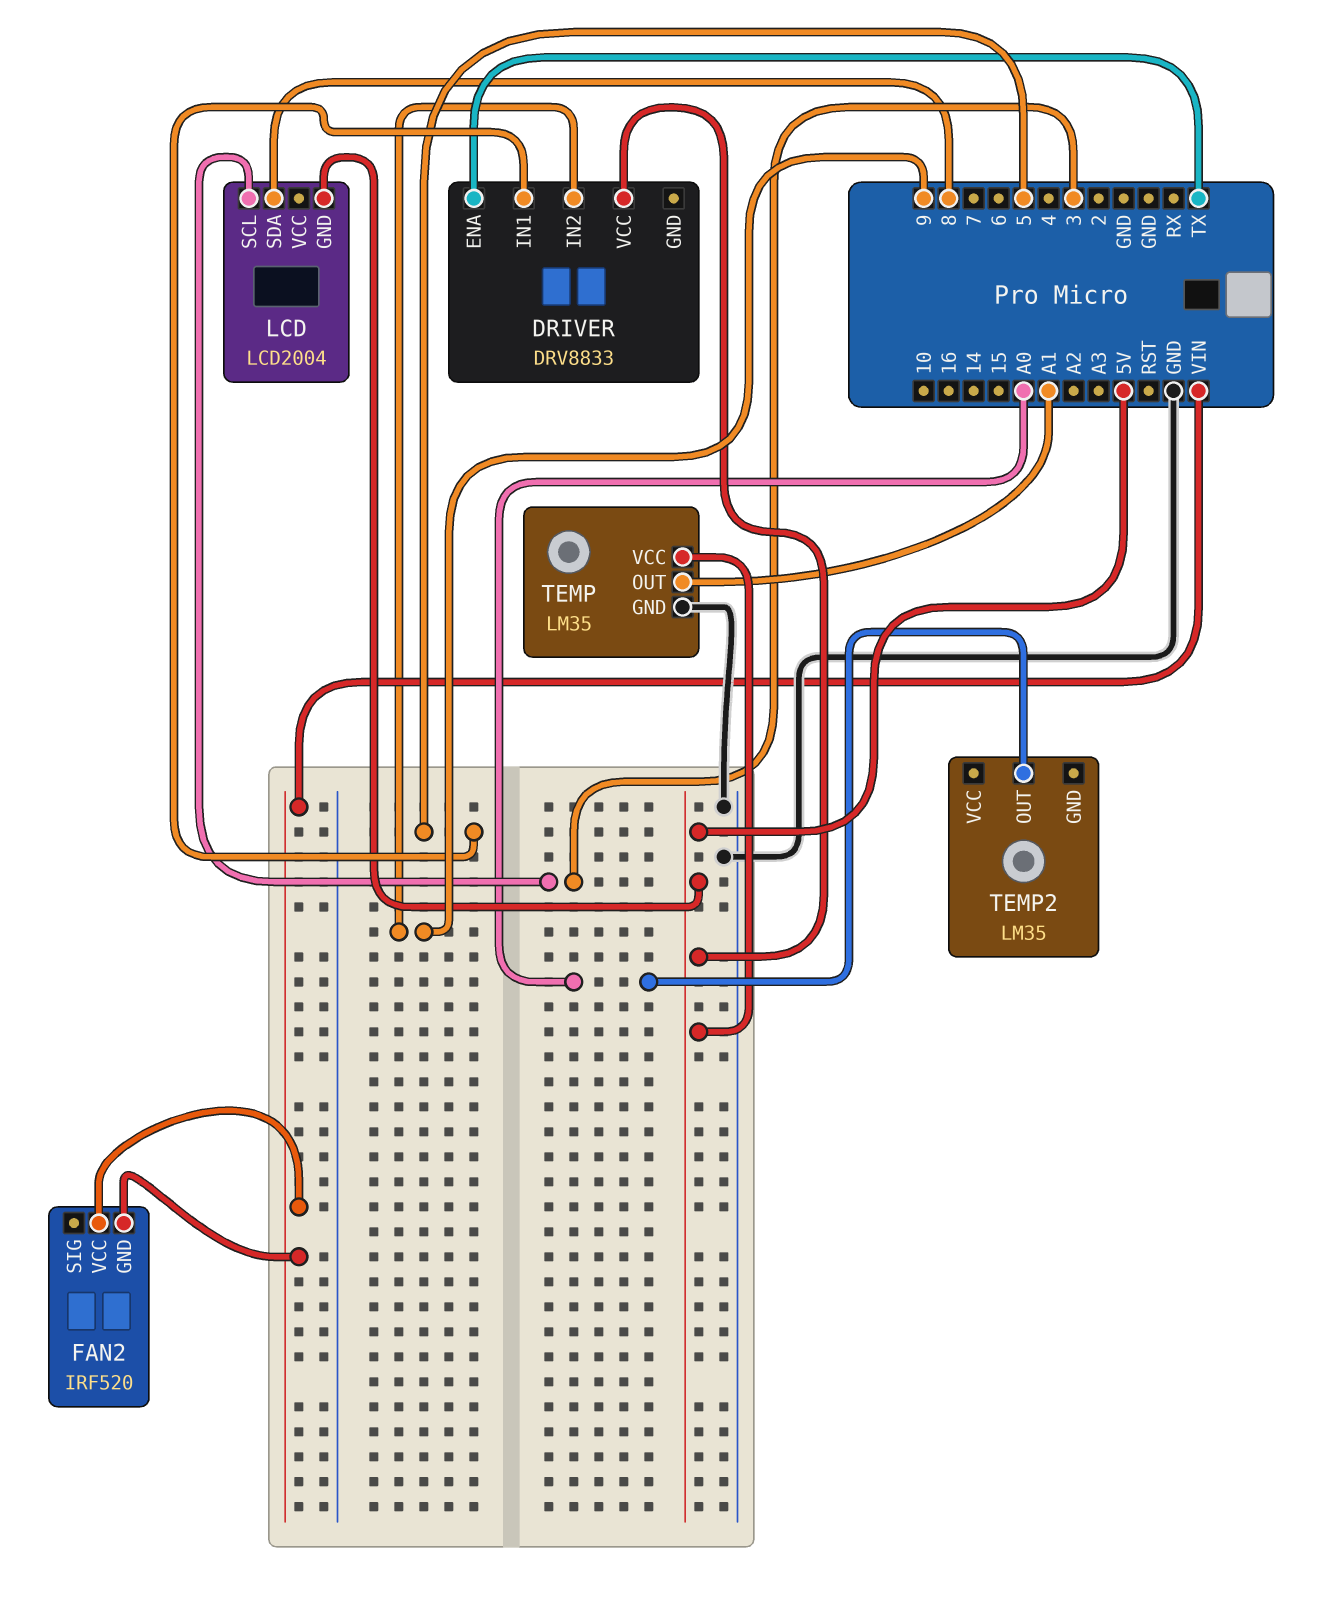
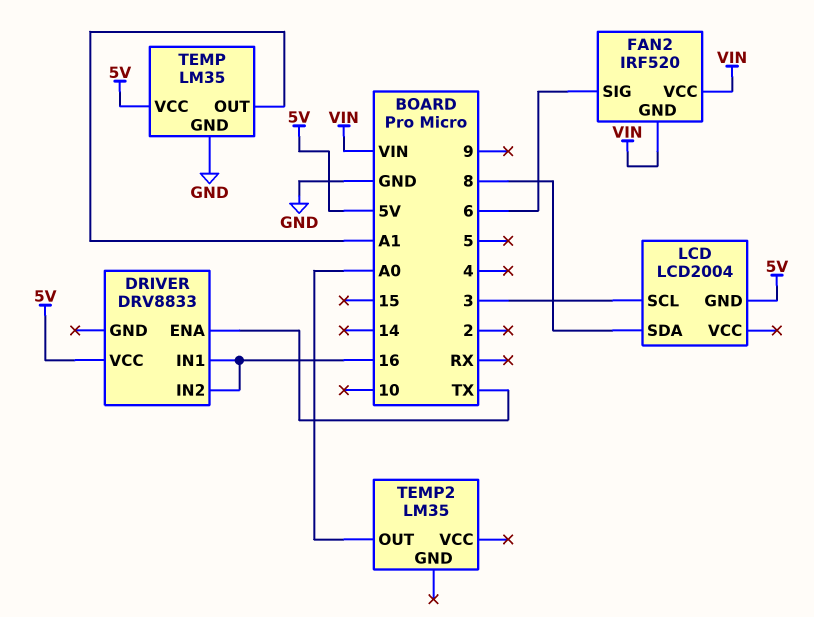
DRIVER pin IN1: 5 -> 16
DRIVER pin IN2: 9 -> 16
FAN2 pin SIG: none -> 6

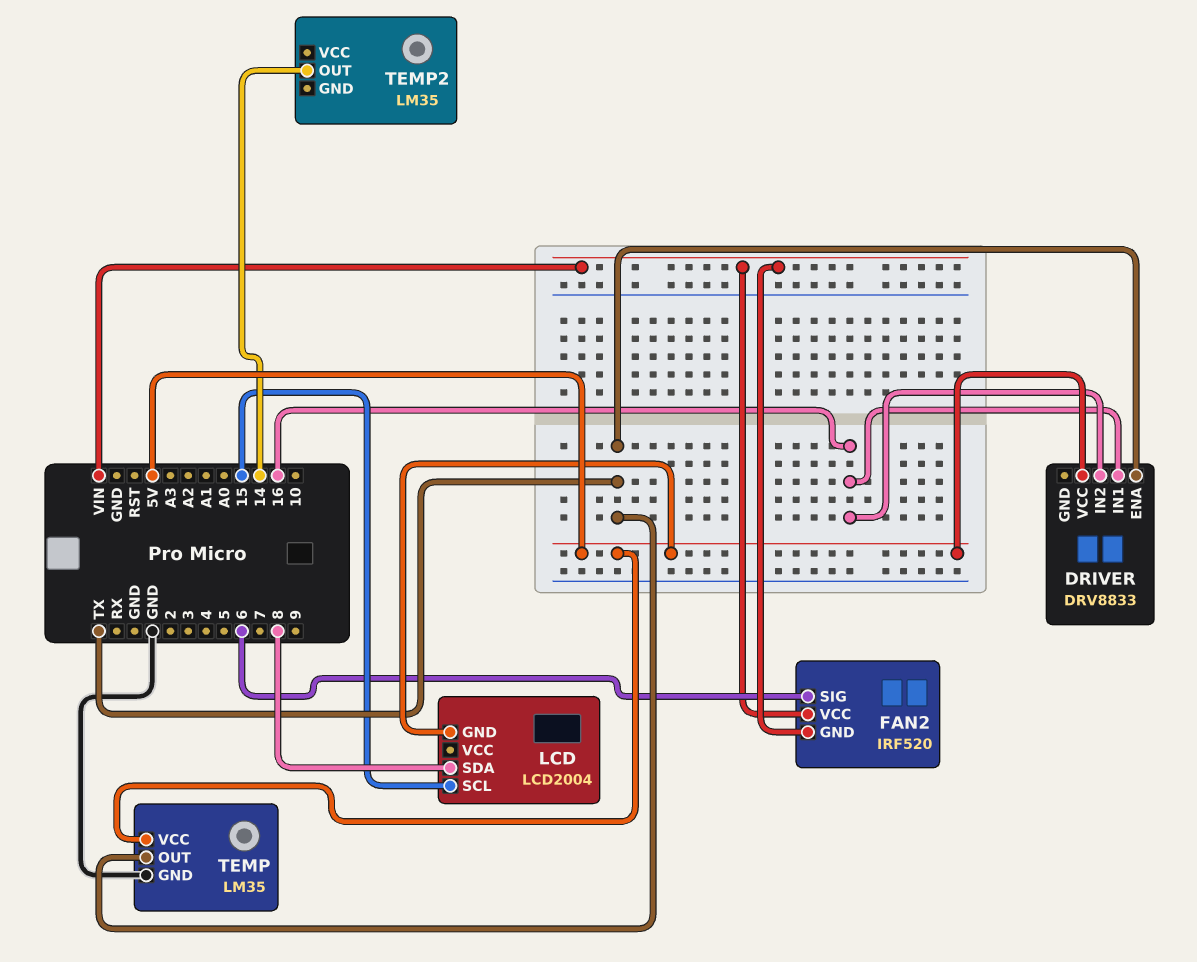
LCD pin SCL: 3 -> 15
TEMP pin OUT: A1 -> TX
TEMP2 pin OUT: A0 -> 14

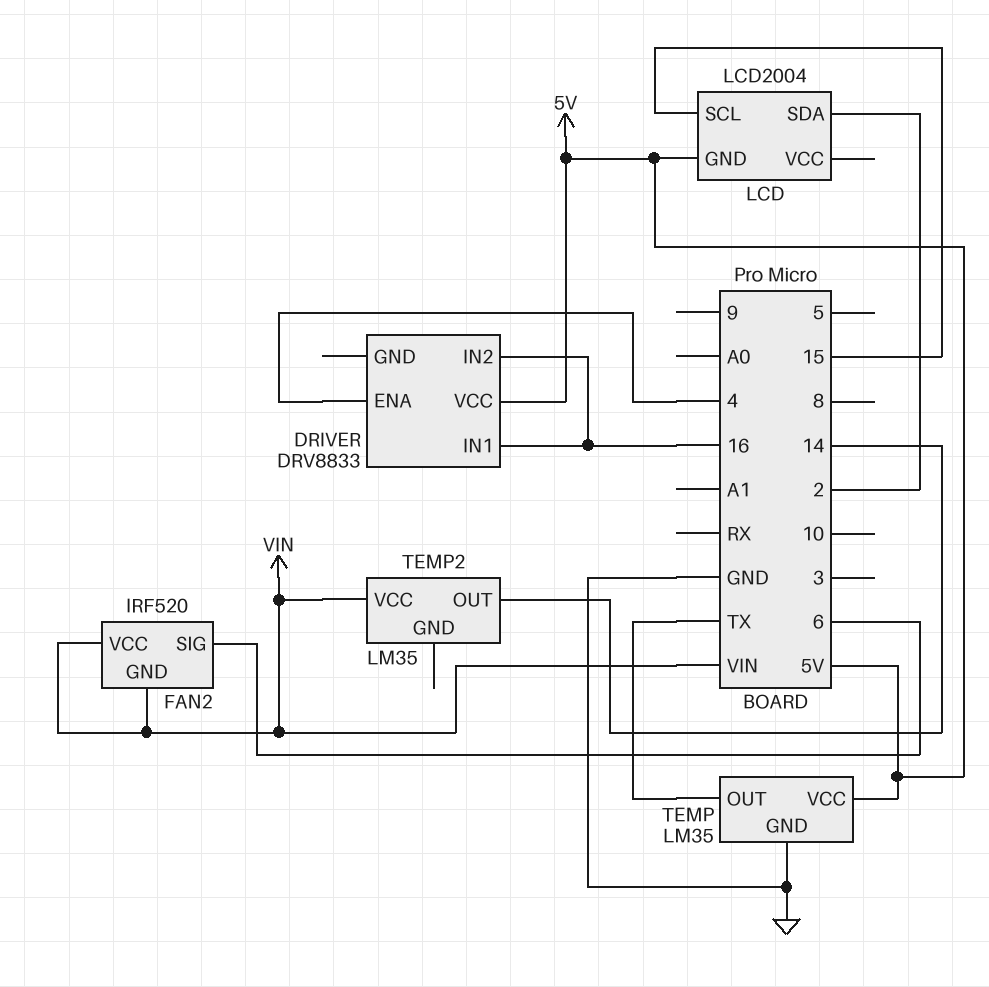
DRIVER pin ENA: TX -> 4
LCD pin SDA: 8 -> 2
TEMP2 pin VCC: none -> VIN

